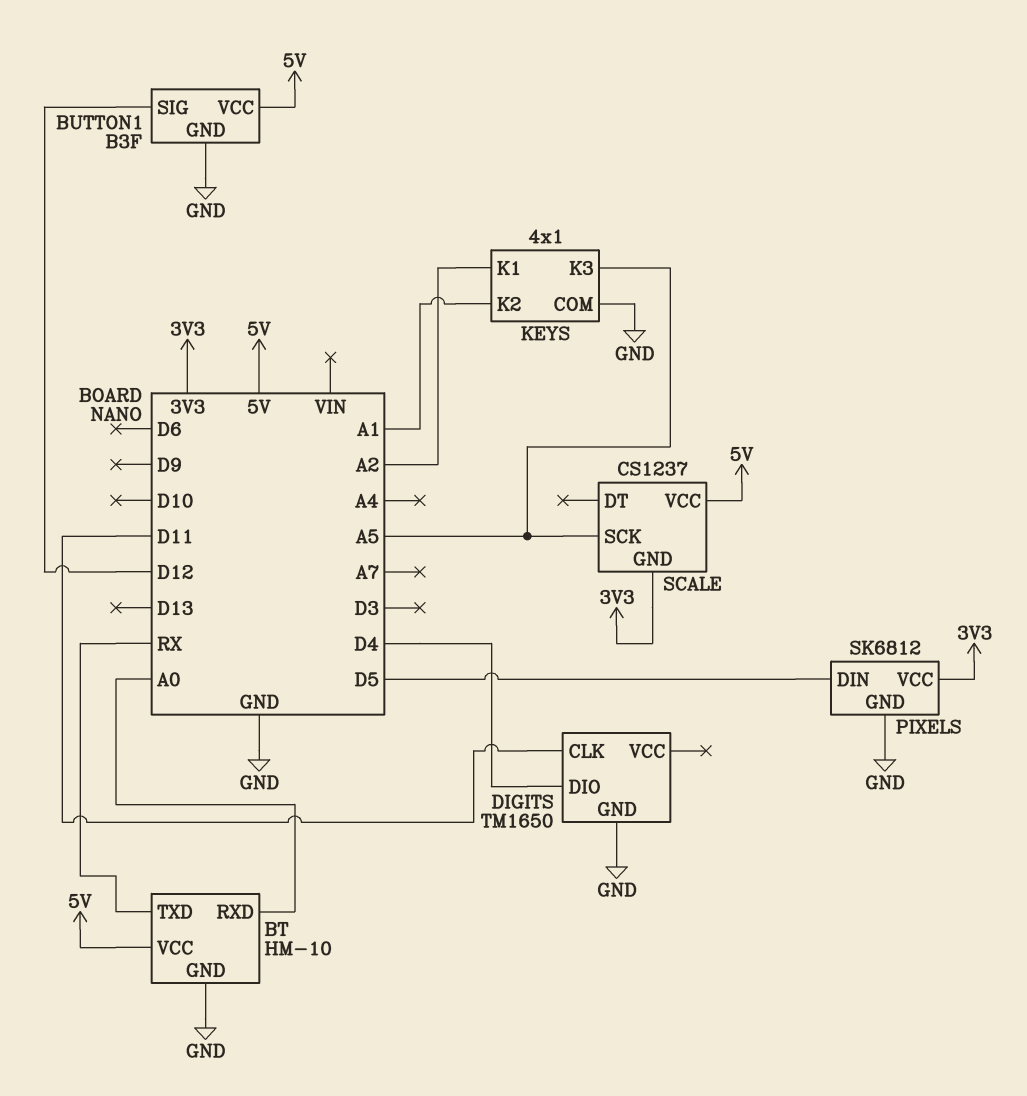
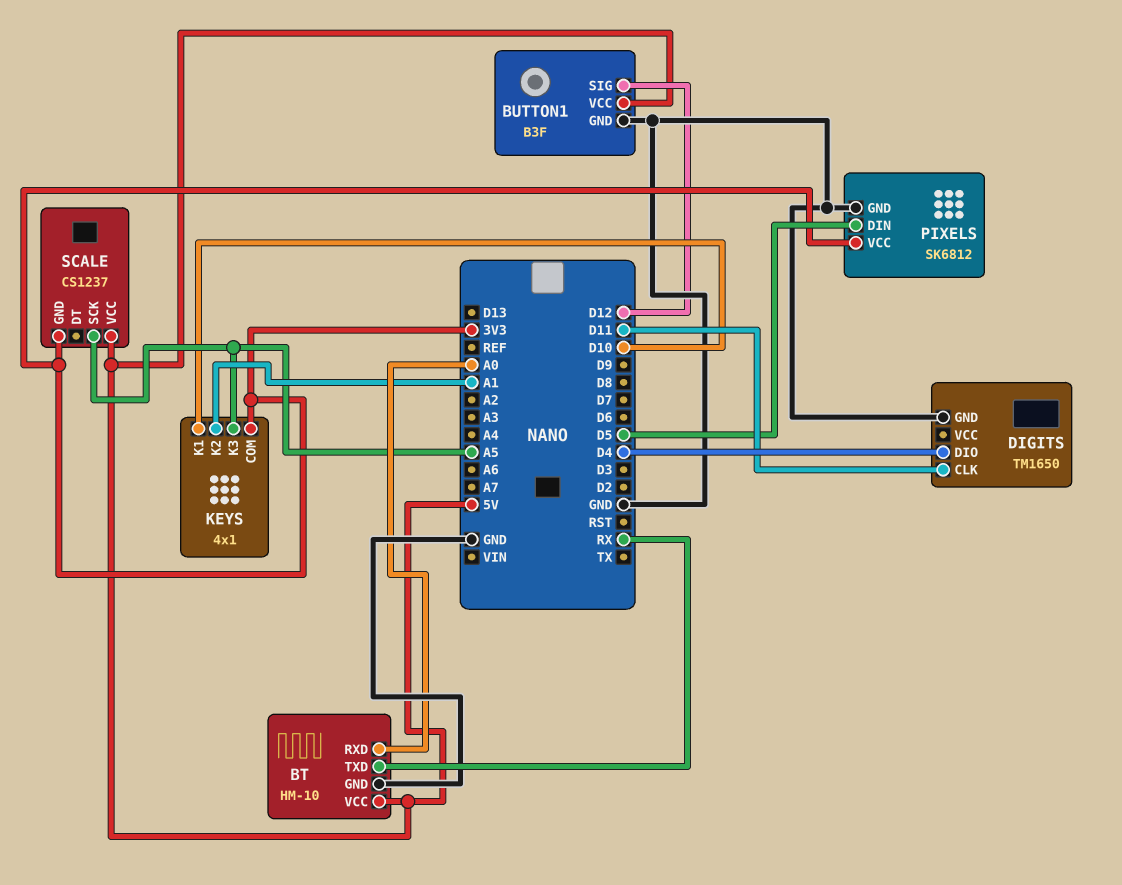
KEYS pin COM: GND -> 3V3
KEYS pin K1: A2 -> D10

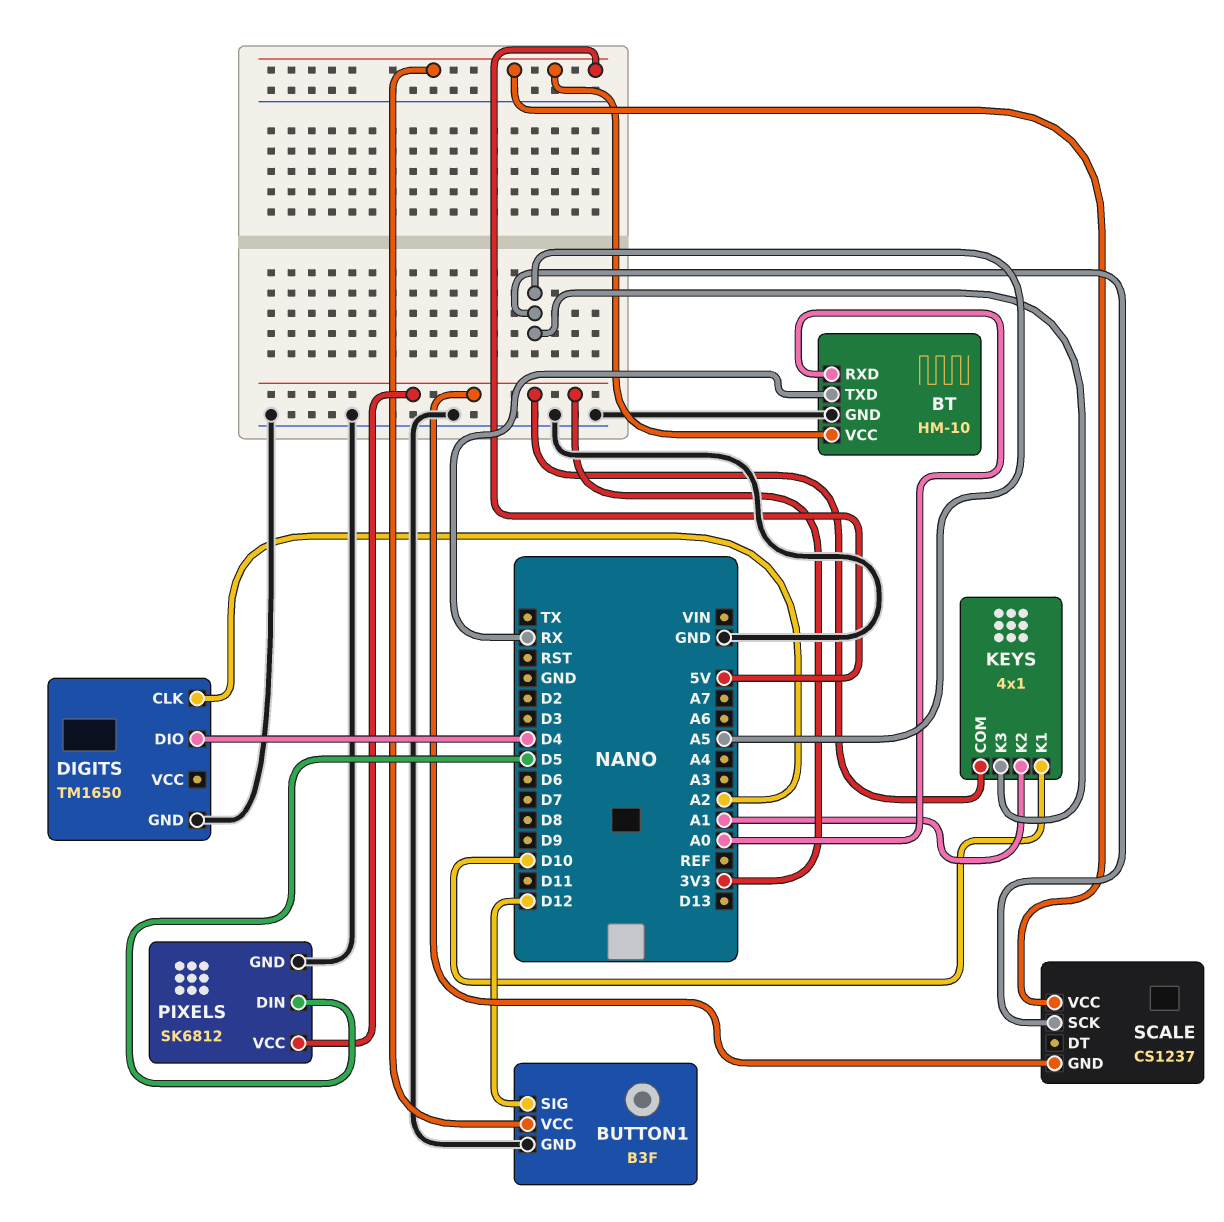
DIGITS pin CLK: D11 -> A2

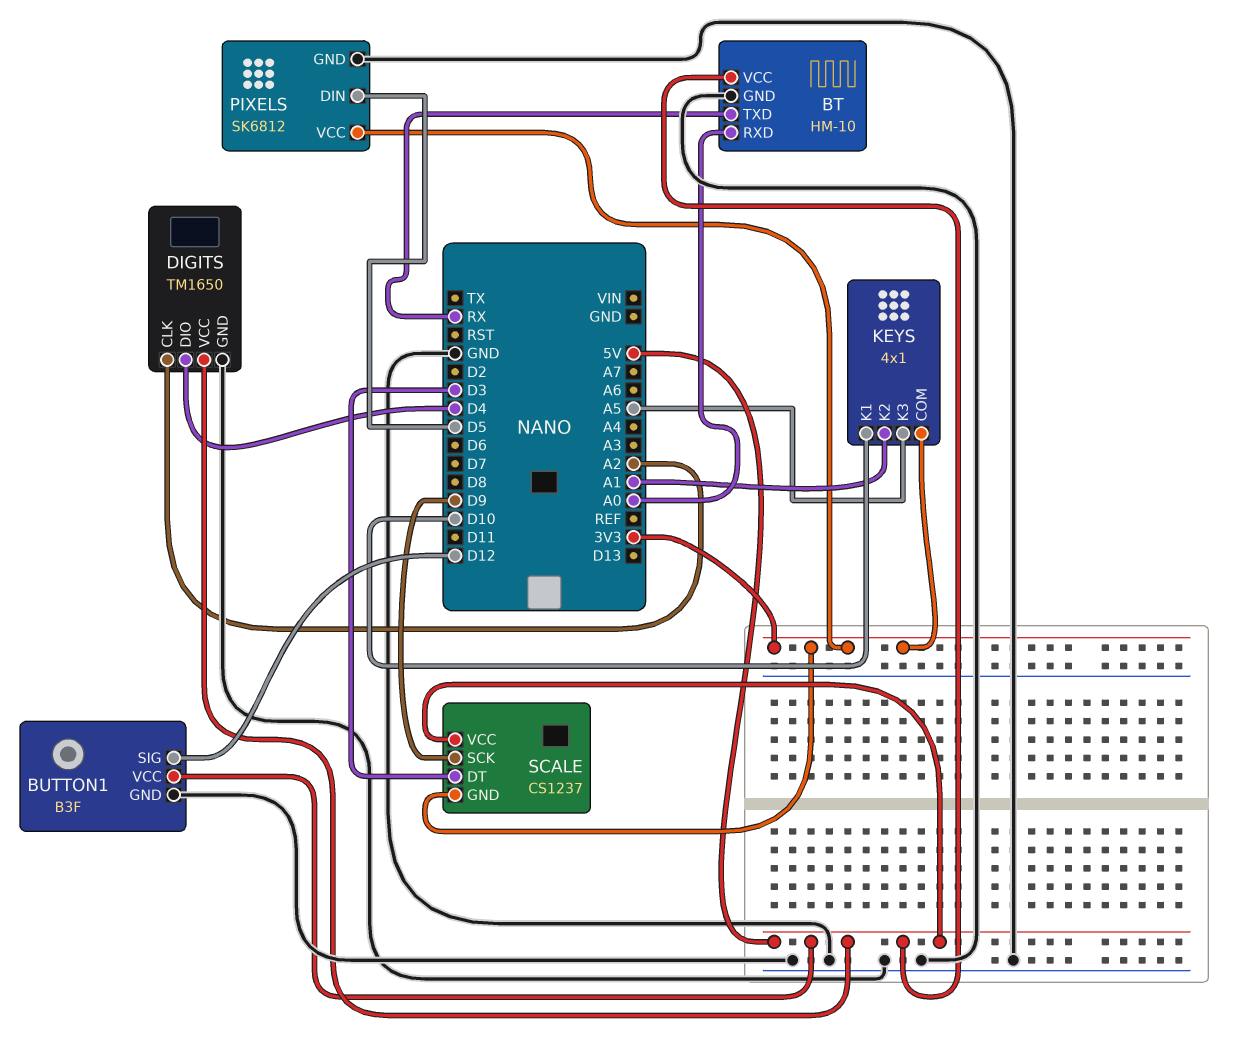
DIGITS pin VCC: none -> 5V
SCALE pin DT: none -> D3
SCALE pin SCK: A5 -> D9

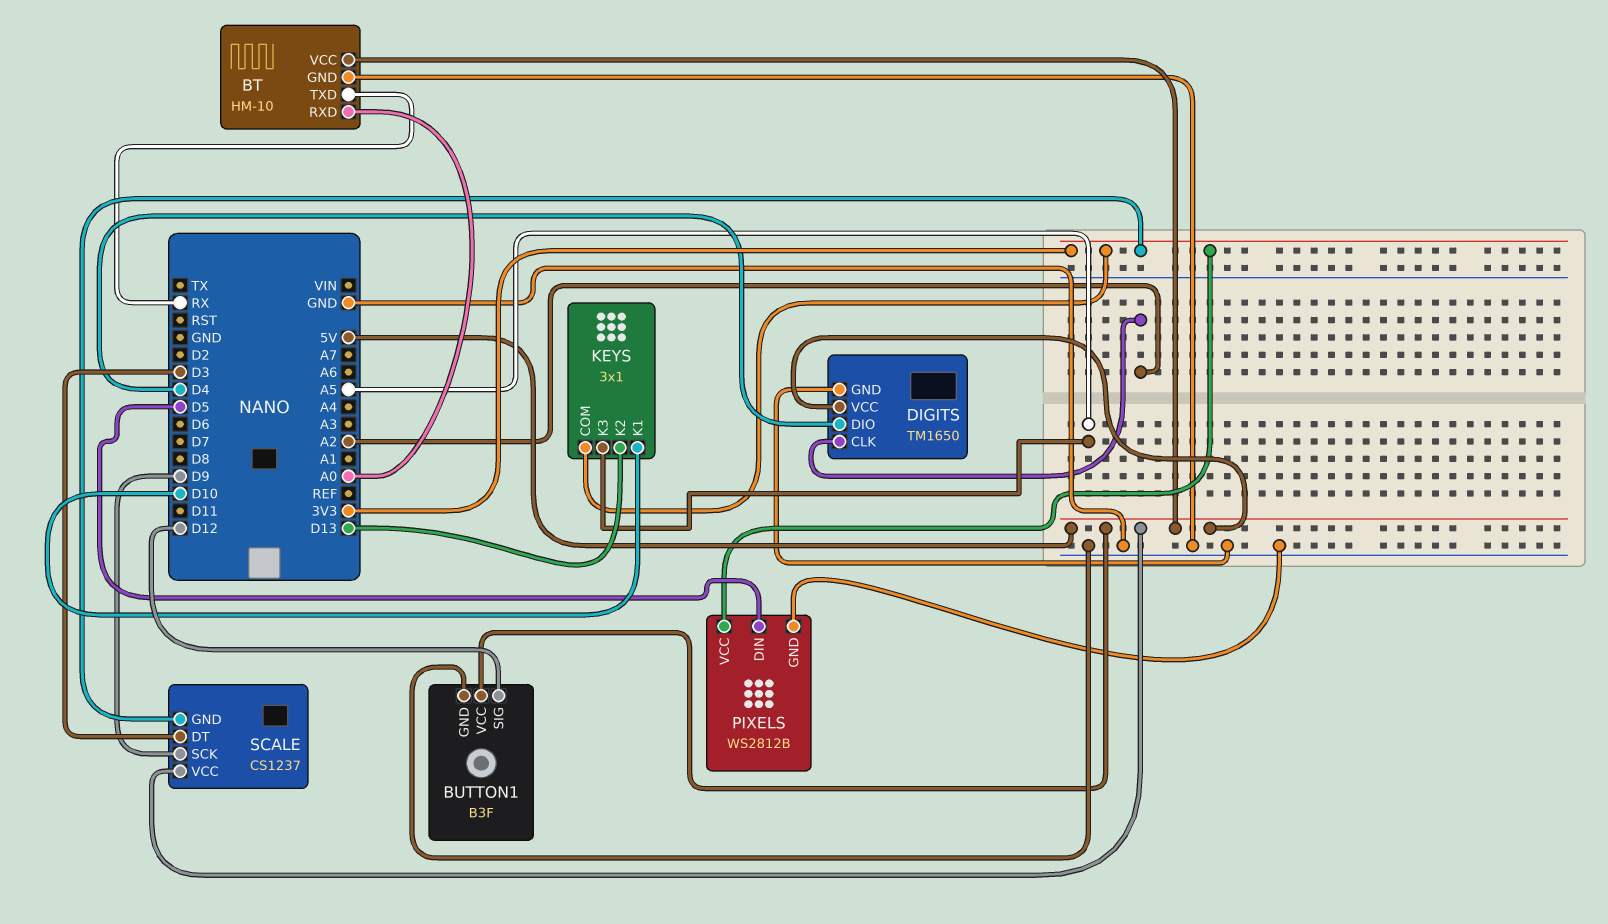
KEYS: 4x1 -> 3x1
KEYS pin K2: A1 -> D13
PIXELS: SK6812 -> WS2812B

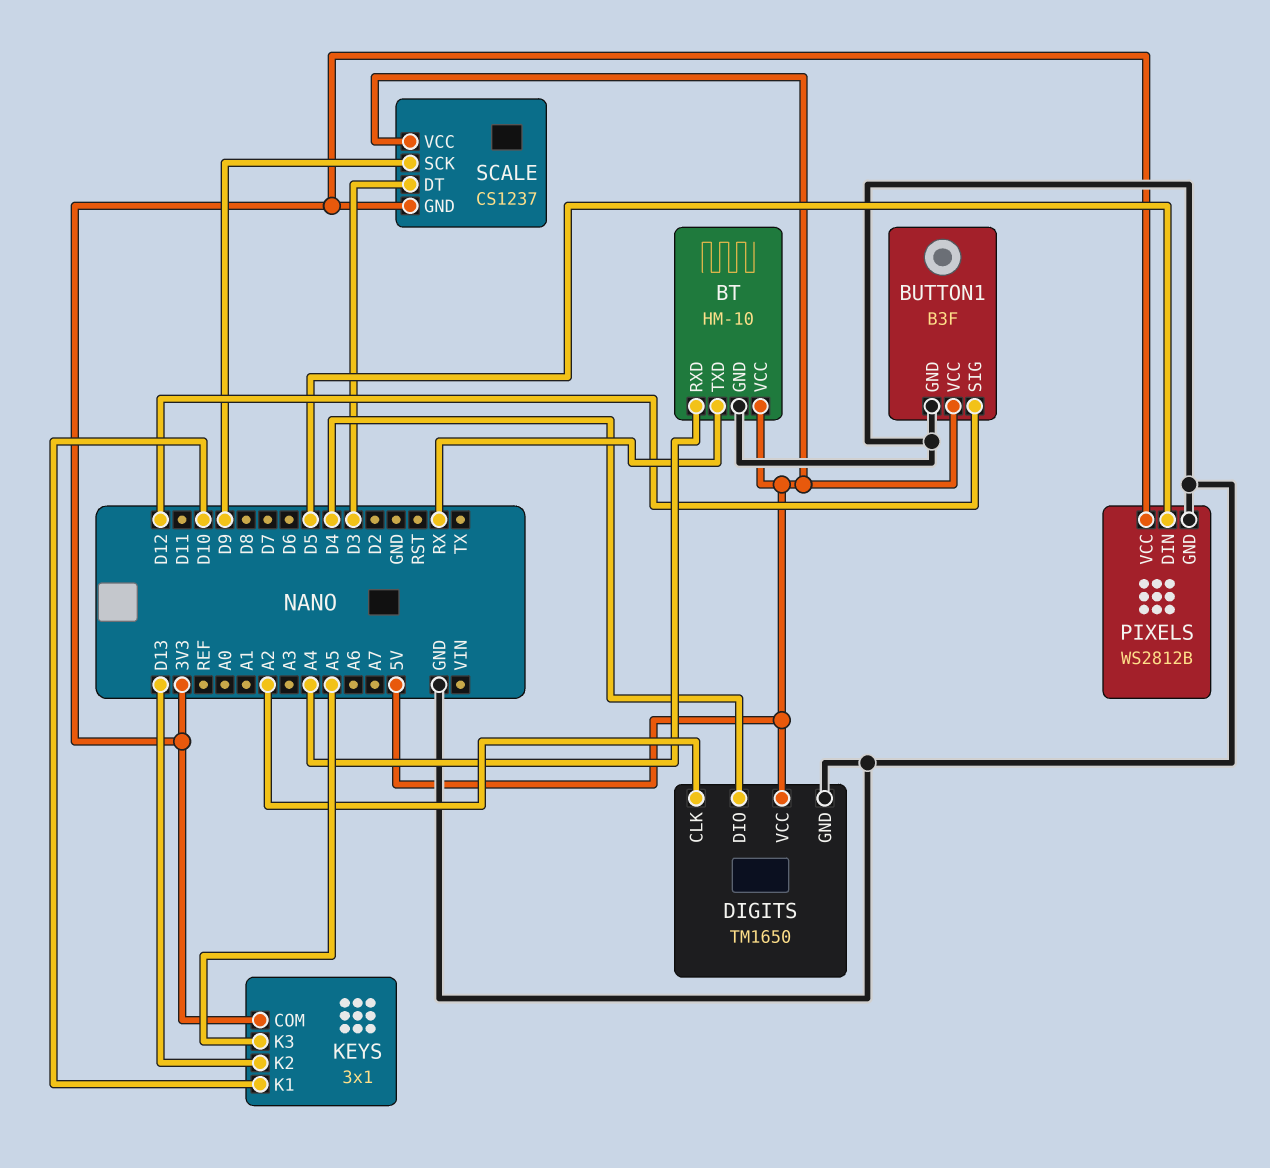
BT pin RXD: A0 -> A4

